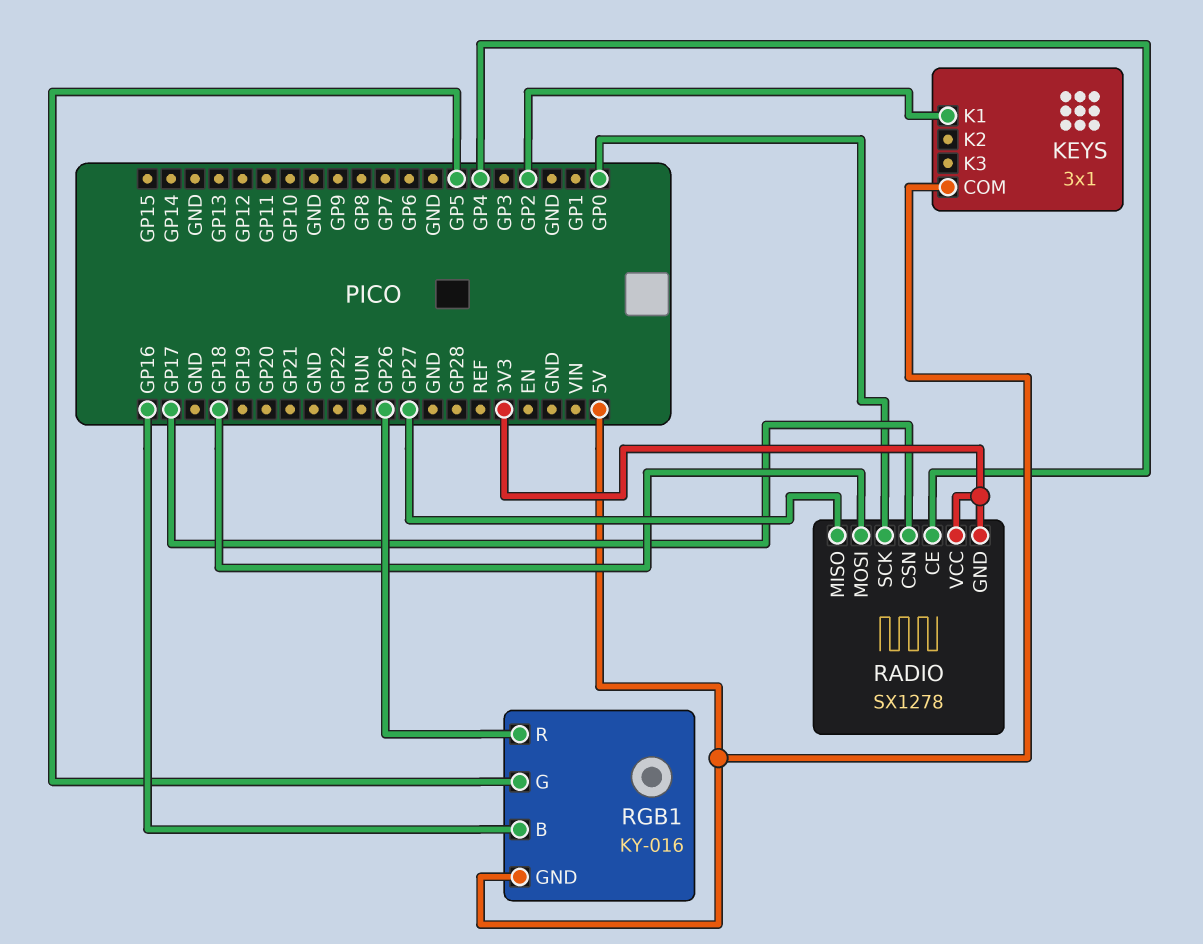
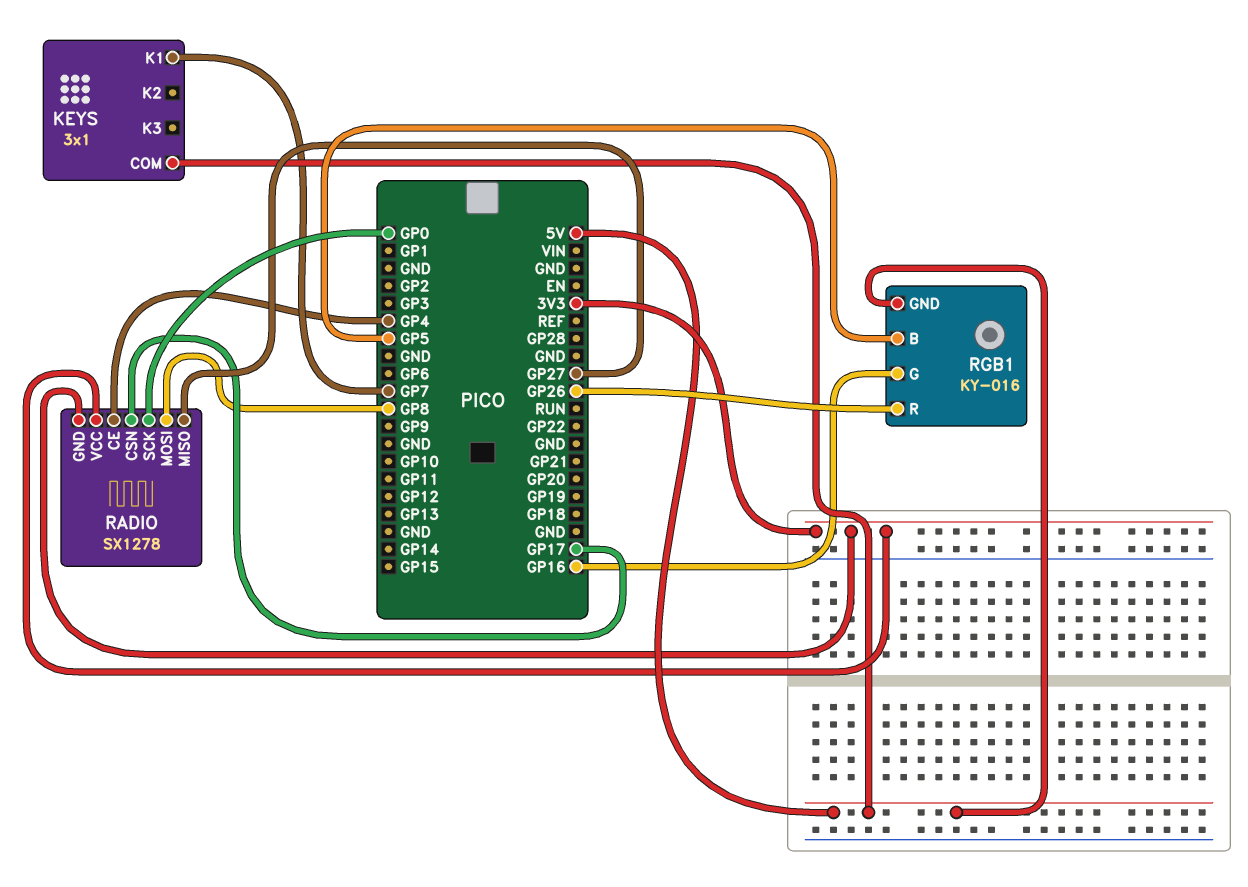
KEYS pin K1: GP2 -> GP7
RADIO pin MOSI: GP18 -> GP8
RGB1 pin B: GP16 -> GP5
RGB1 pin G: GP5 -> GP16

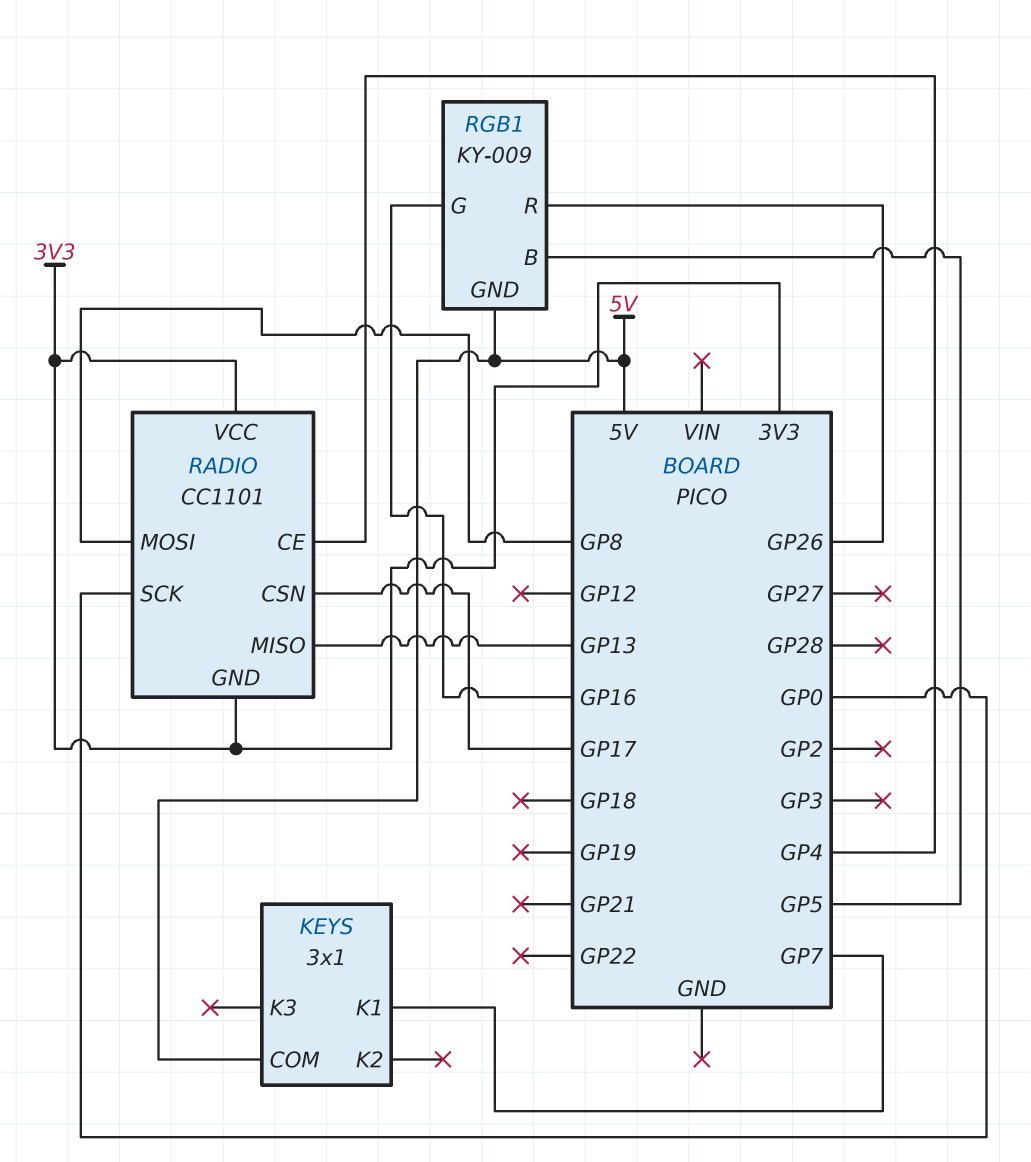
RADIO: SX1278 -> CC1101
RADIO pin MISO: GP27 -> GP13
RGB1: KY-016 -> KY-009

